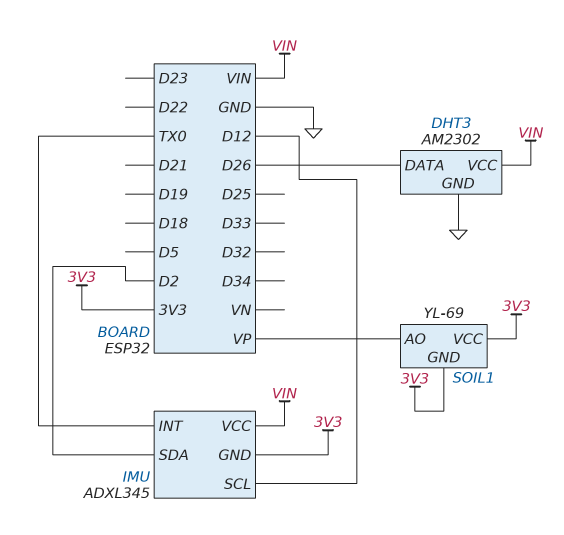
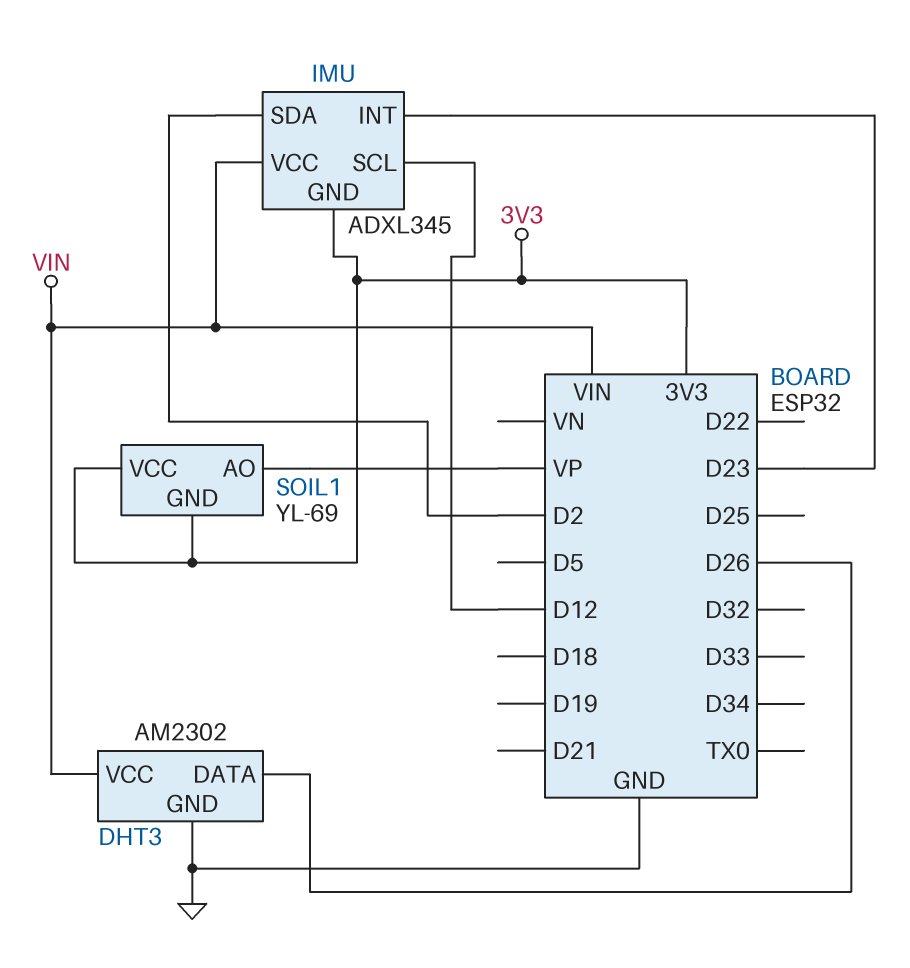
IMU pin INT: TX0 -> D23

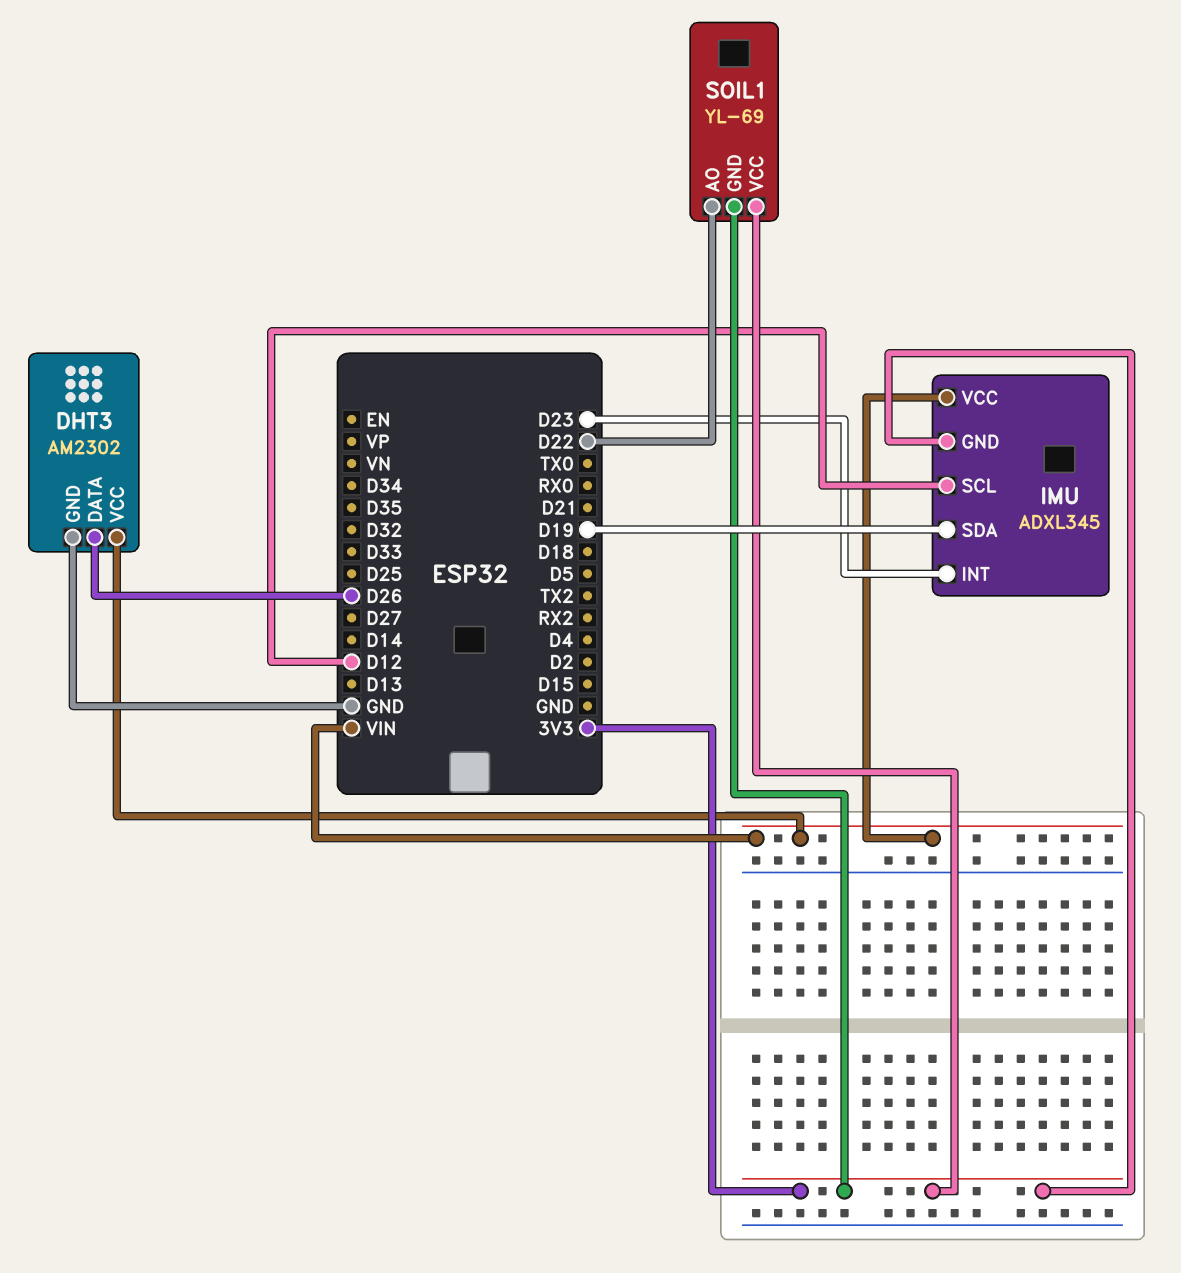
IMU pin SDA: D2 -> D19
SOIL1 pin AO: VP -> D22

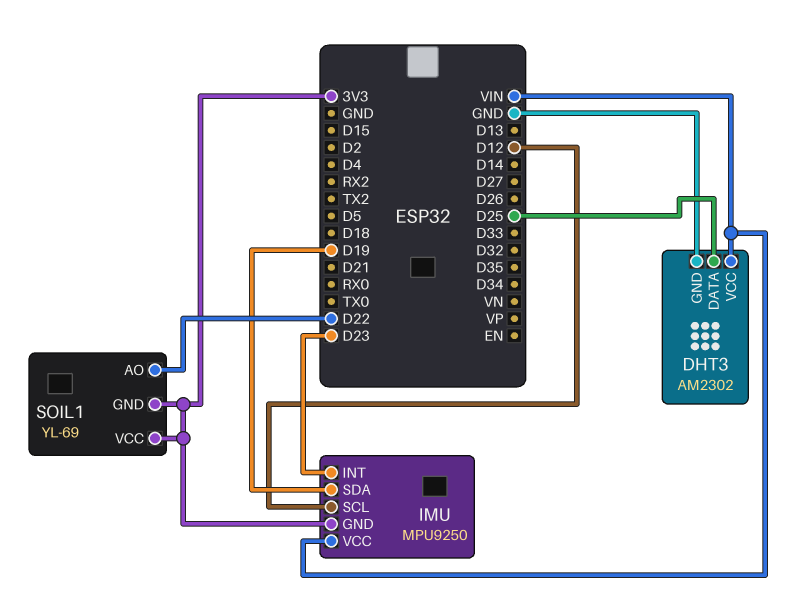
DHT3 pin DATA: D26 -> D25
IMU: ADXL345 -> MPU9250

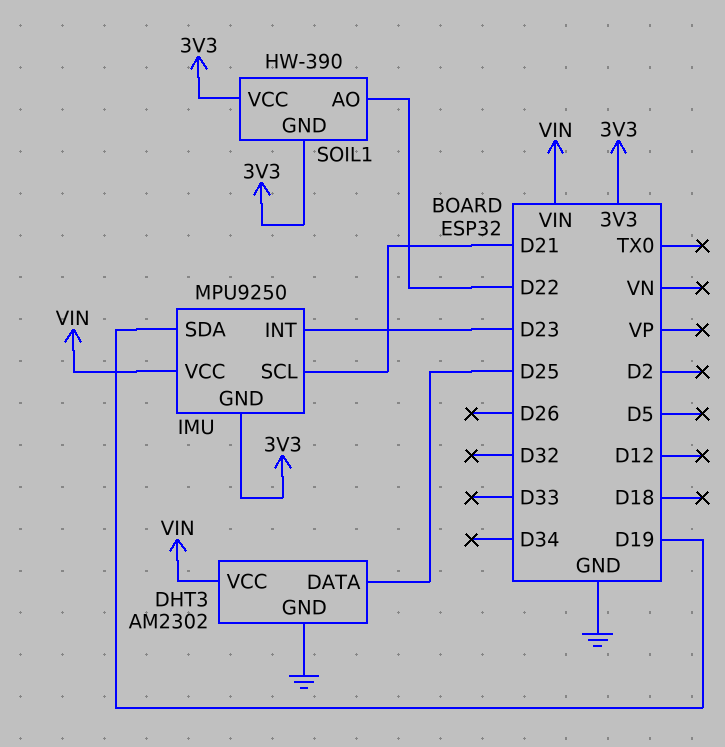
IMU pin SCL: D12 -> D21
SOIL1: YL-69 -> HW-390

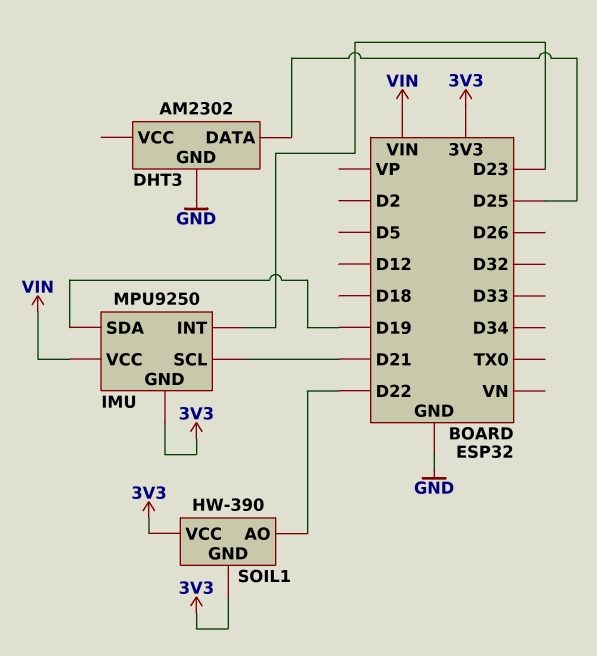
DHT3 pin VCC: VIN -> none

